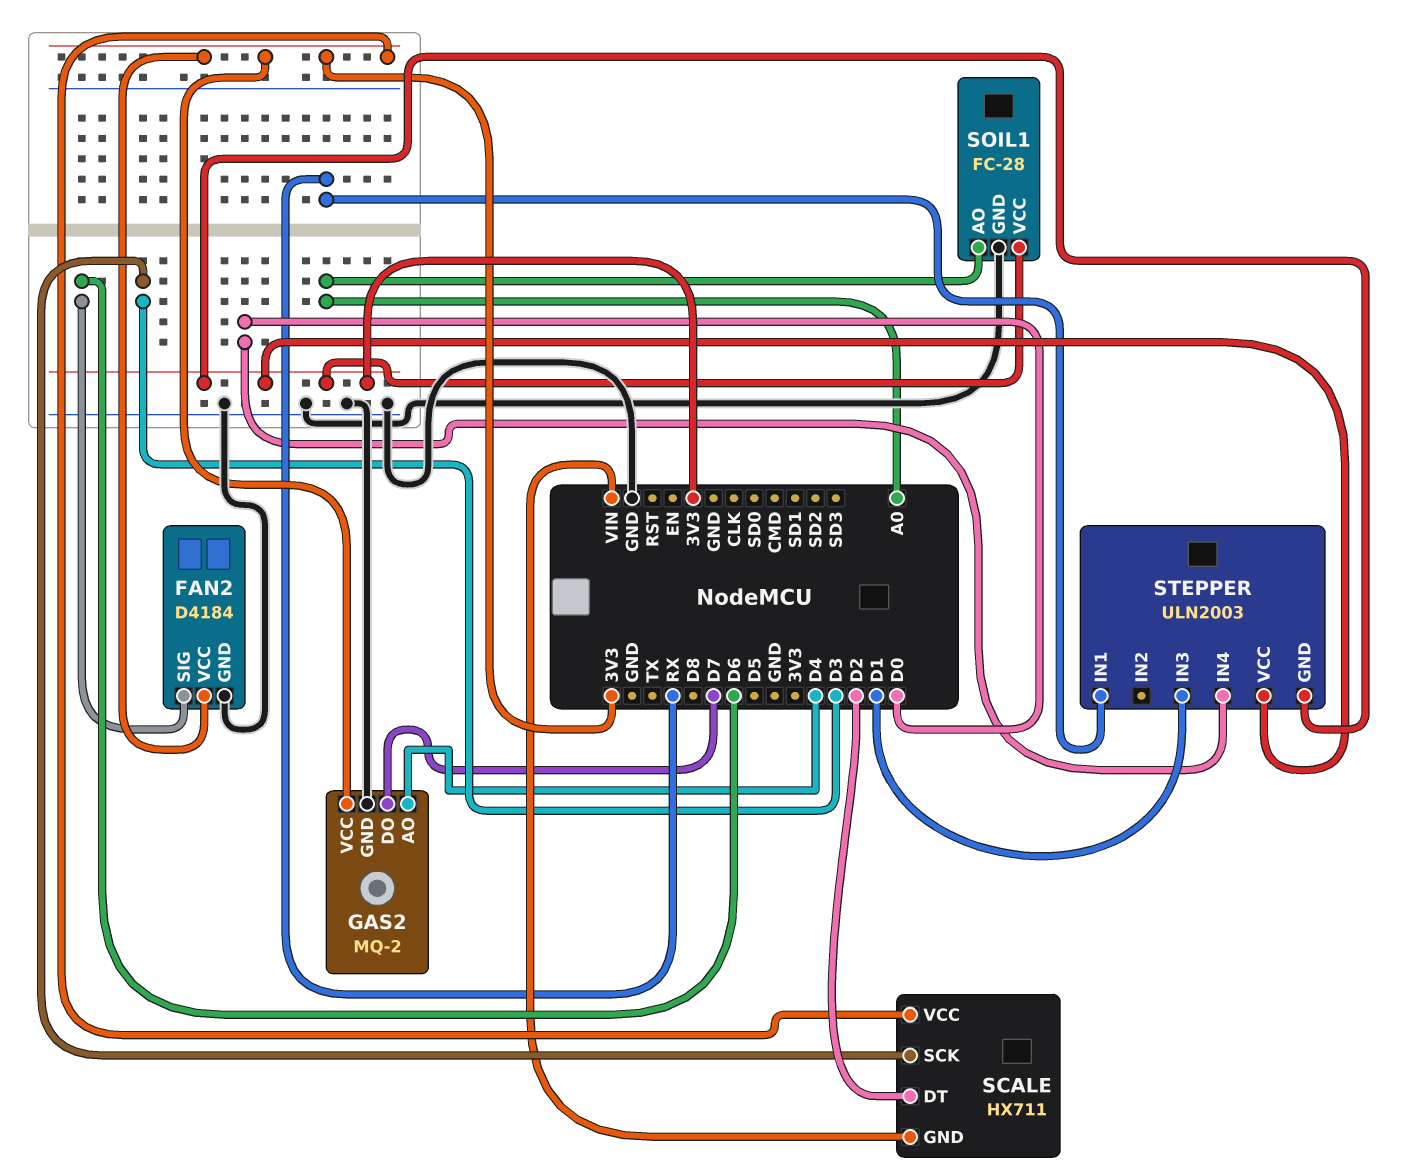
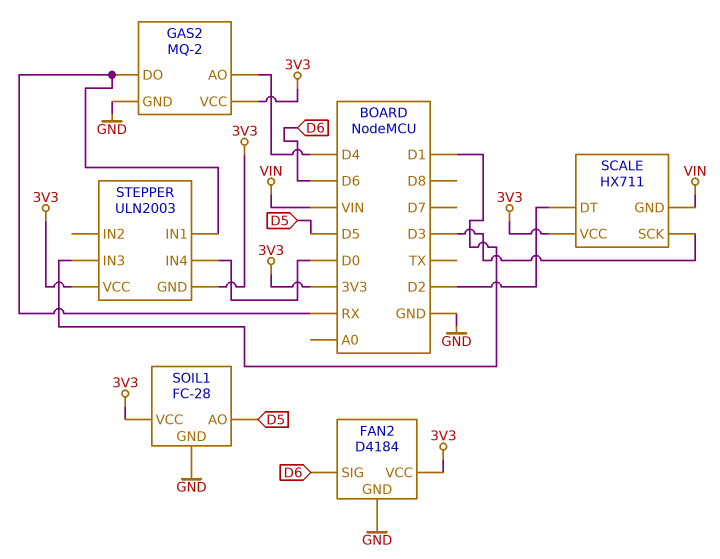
GAS2 pin DO: D7 -> RX
SOIL1 pin AO: A0 -> D5

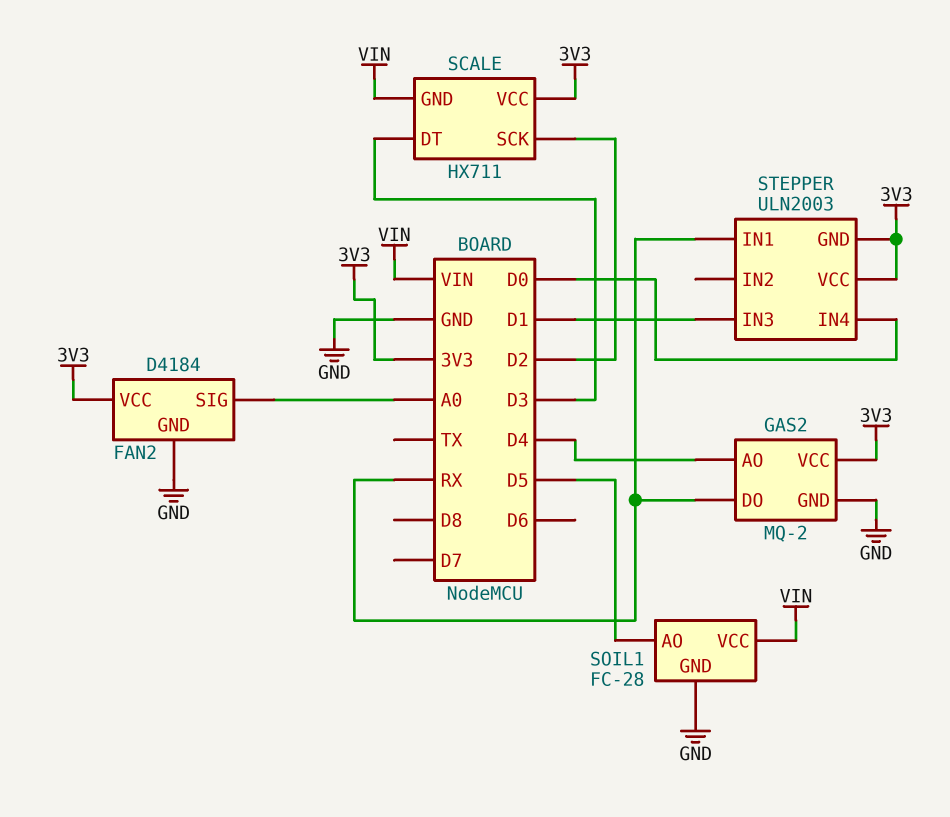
FAN2 pin SIG: D6 -> A0
SCALE pin DT: D2 -> D3
SCALE pin SCK: D3 -> D2
SOIL1 pin VCC: 3V3 -> VIN

